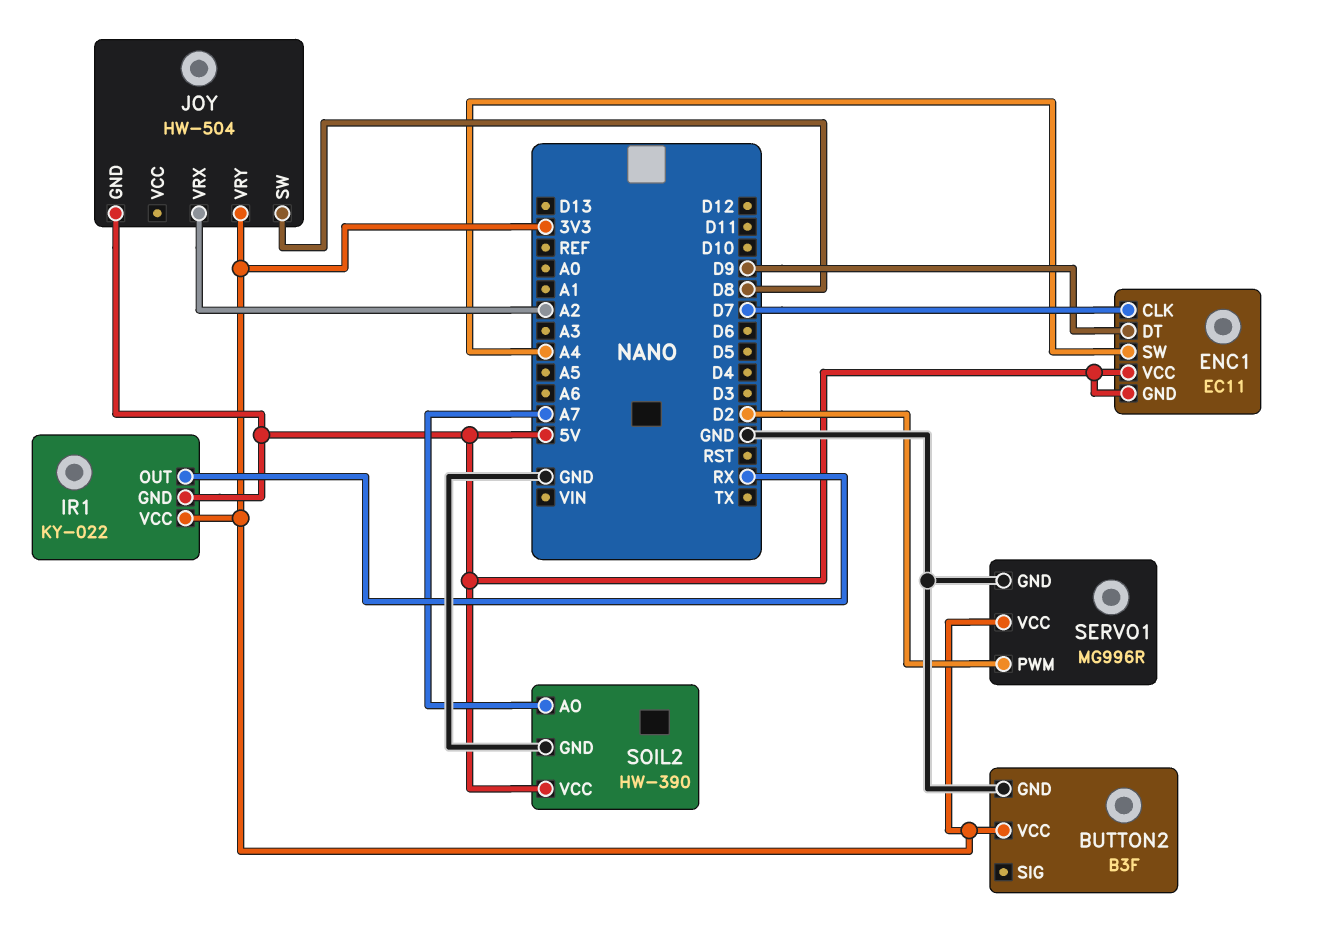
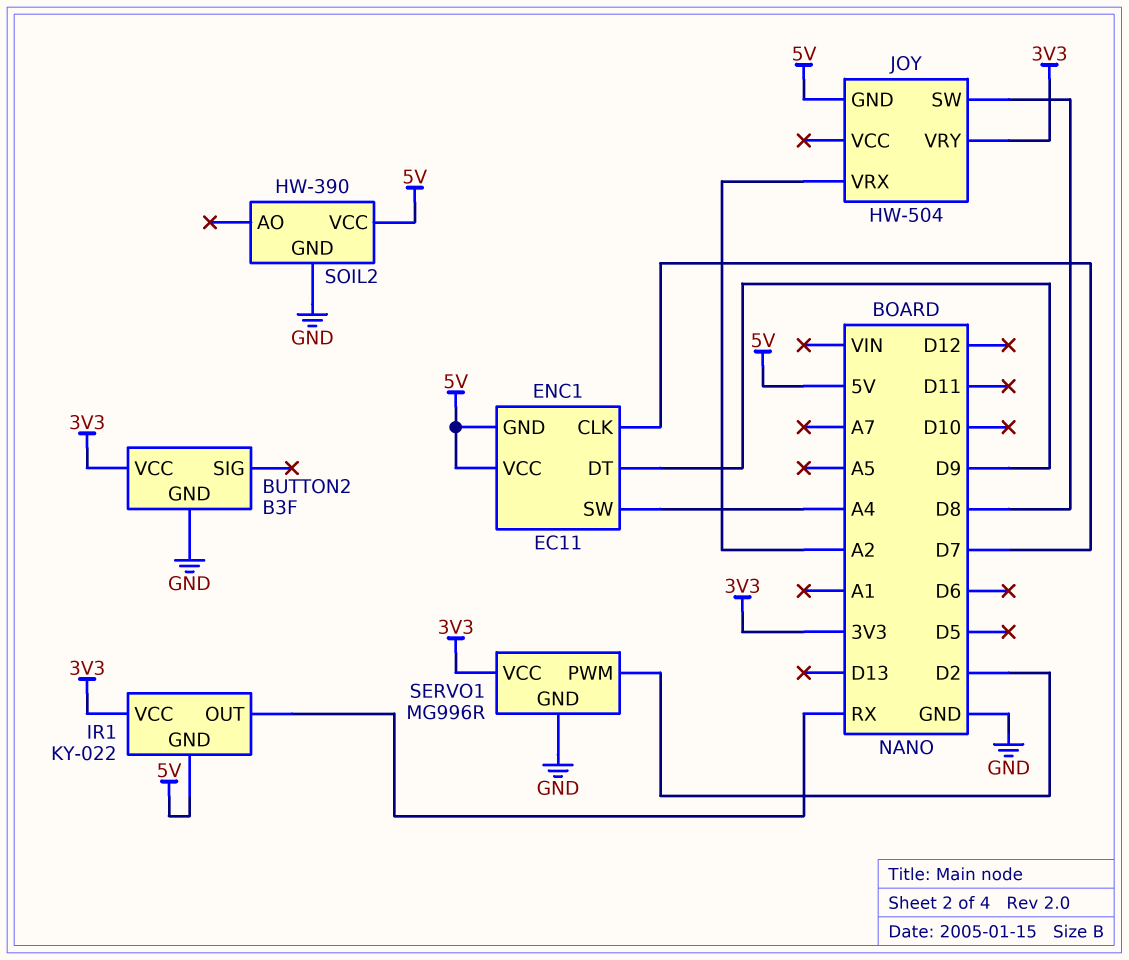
SOIL2 pin AO: A7 -> none

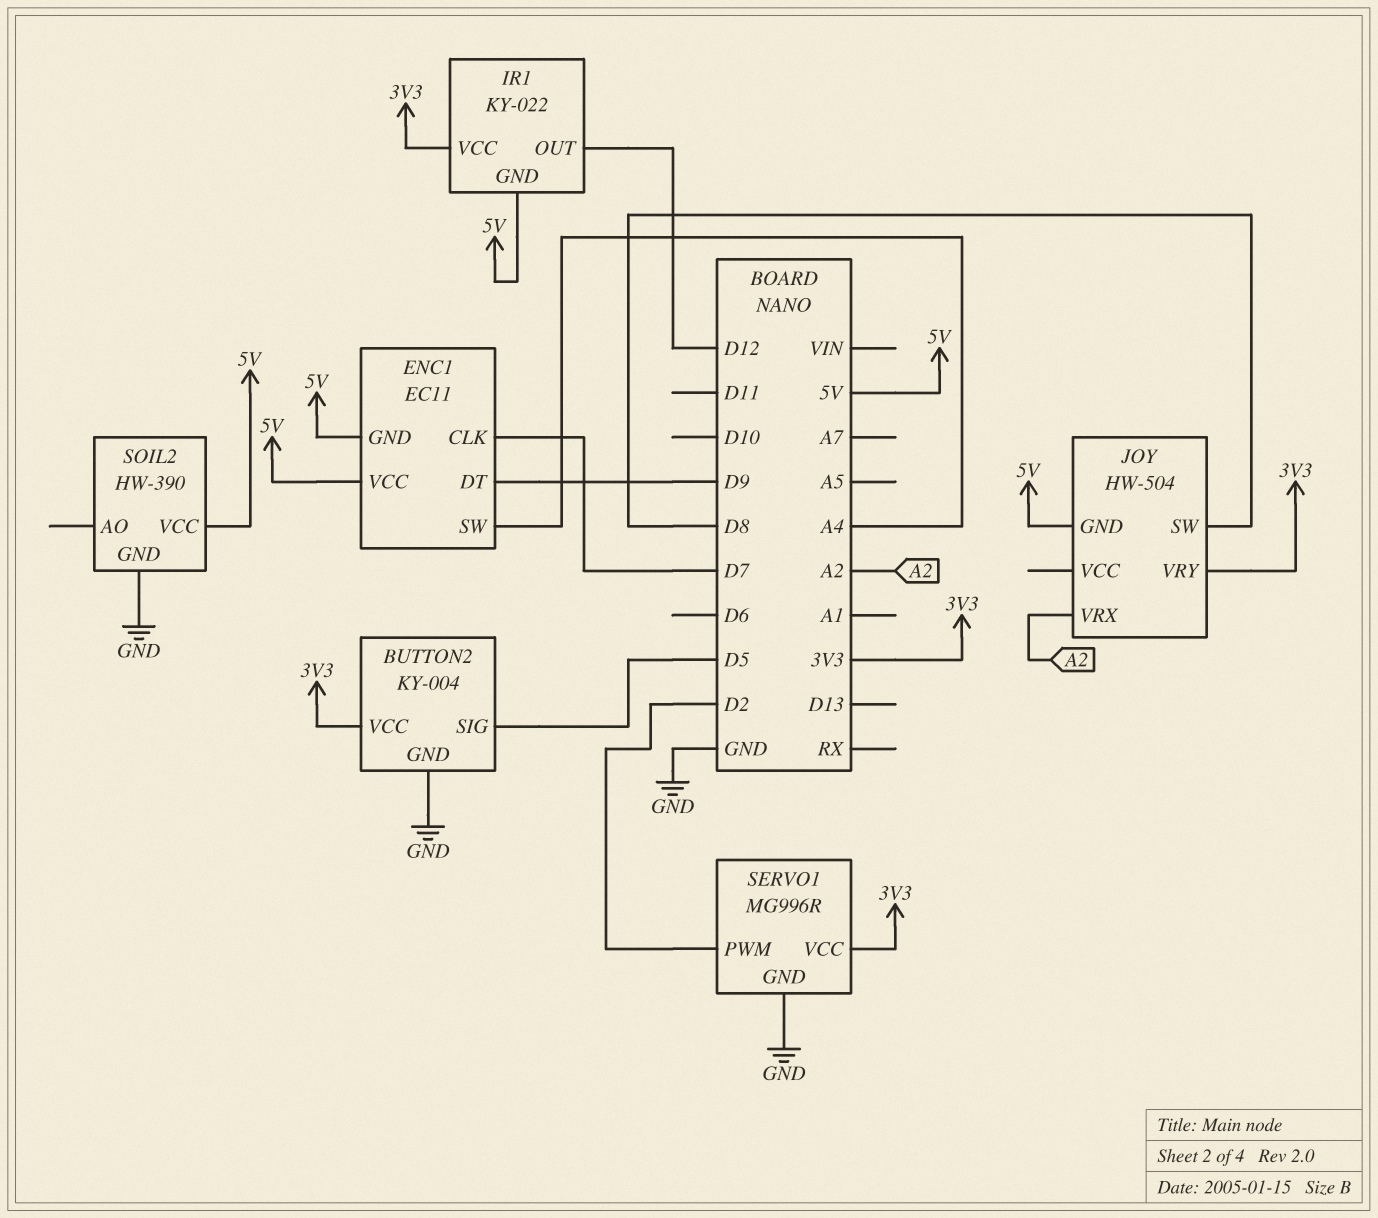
BUTTON2: B3F -> KY-004
BUTTON2 pin SIG: none -> D5
IR1 pin OUT: RX -> D12

